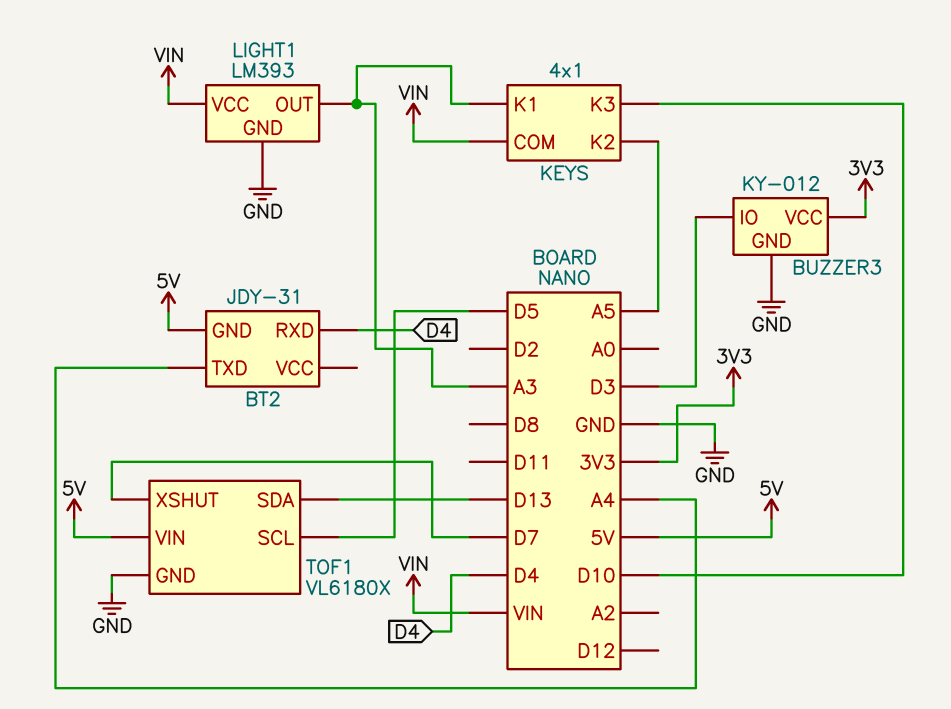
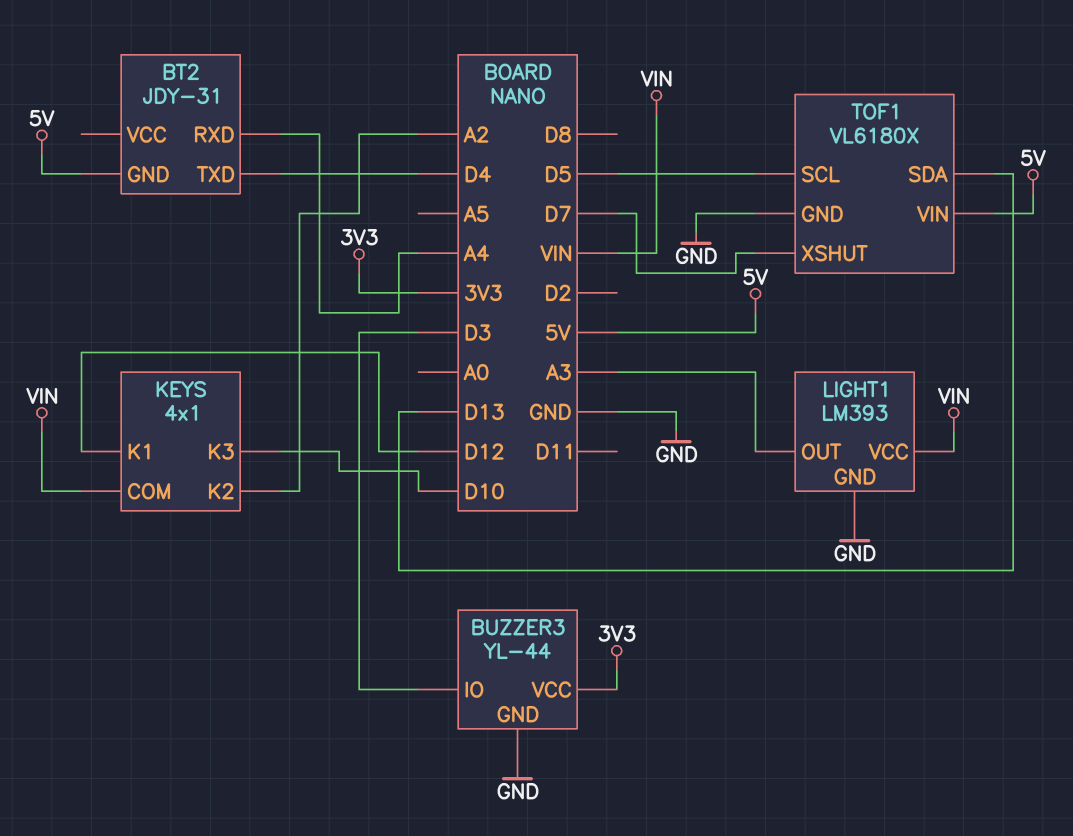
BT2 pin RXD: D4 -> A4
BT2 pin TXD: A4 -> D4
BUZZER3: KY-012 -> YL-44
KEYS pin K1: A3 -> D12
KEYS pin K2: A5 -> A2

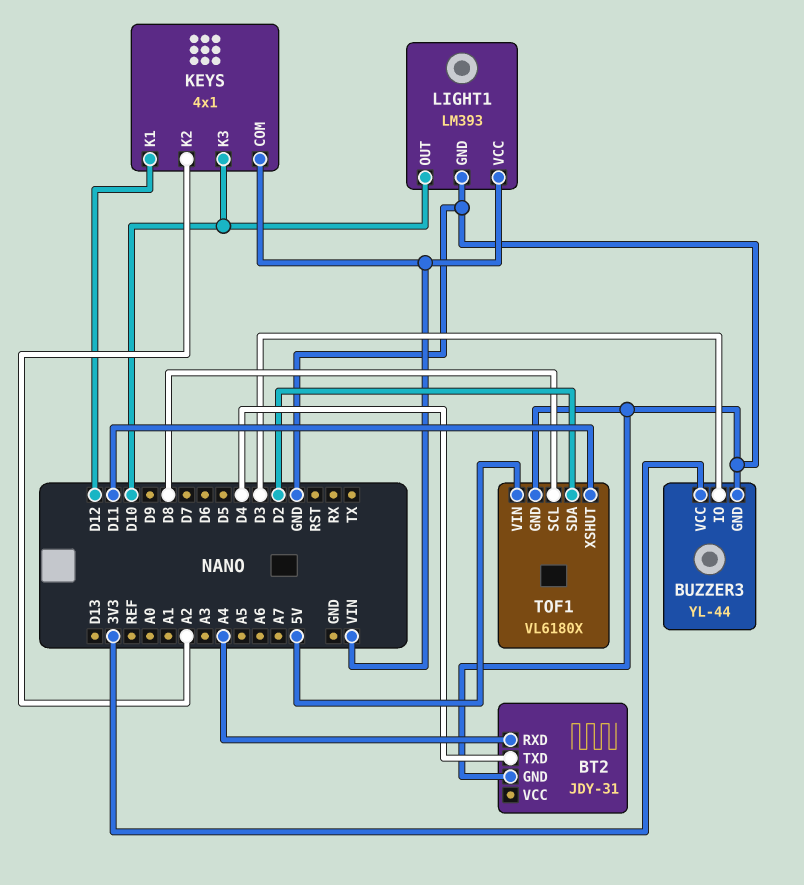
BT2 pin GND: 5V -> GND
LIGHT1 pin OUT: A3 -> D10
TOF1 pin SCL: D5 -> D8
TOF1 pin SDA: D13 -> D2
TOF1 pin XSHUT: D7 -> D11

